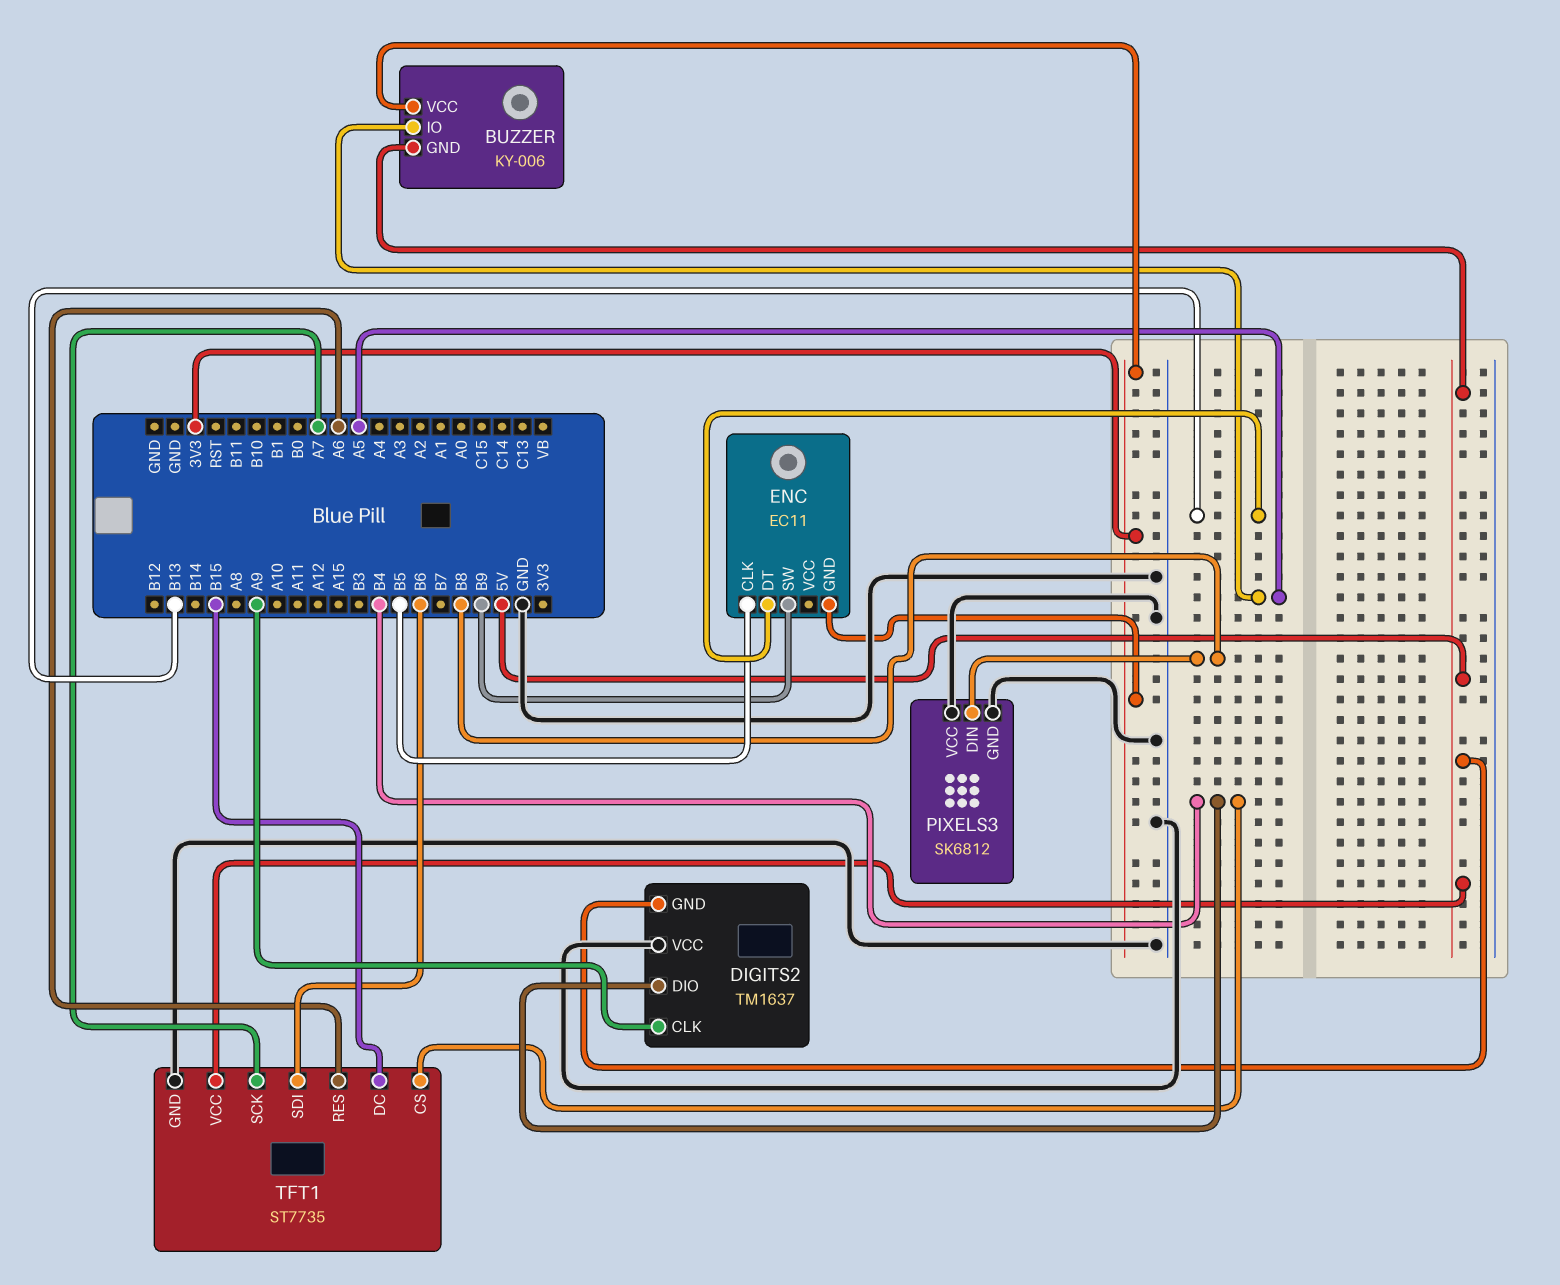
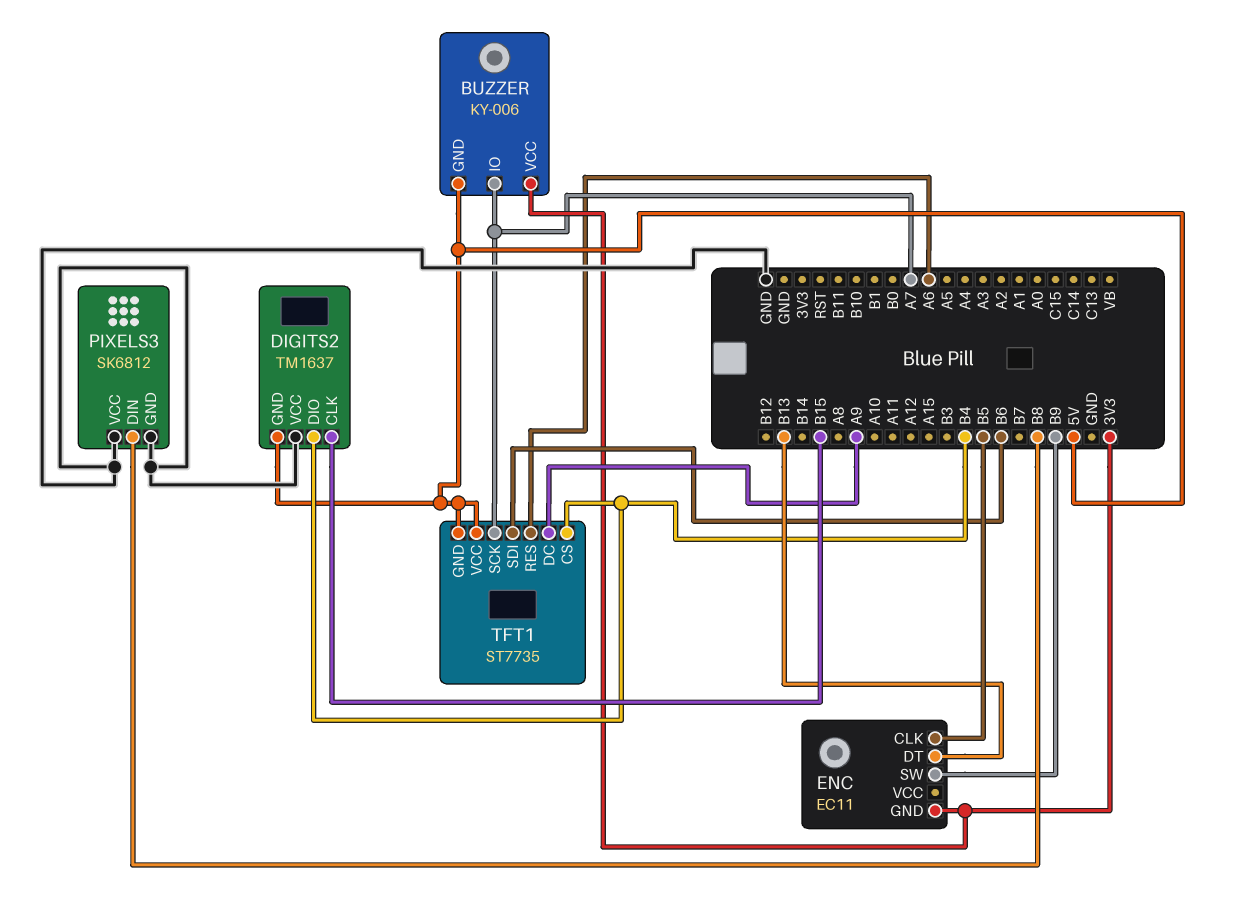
BUZZER pin IO: A5 -> A7
DIGITS2 pin CLK: A9 -> B15
TFT1 pin DC: B15 -> A9
TFT1 pin GND: GND -> 5V

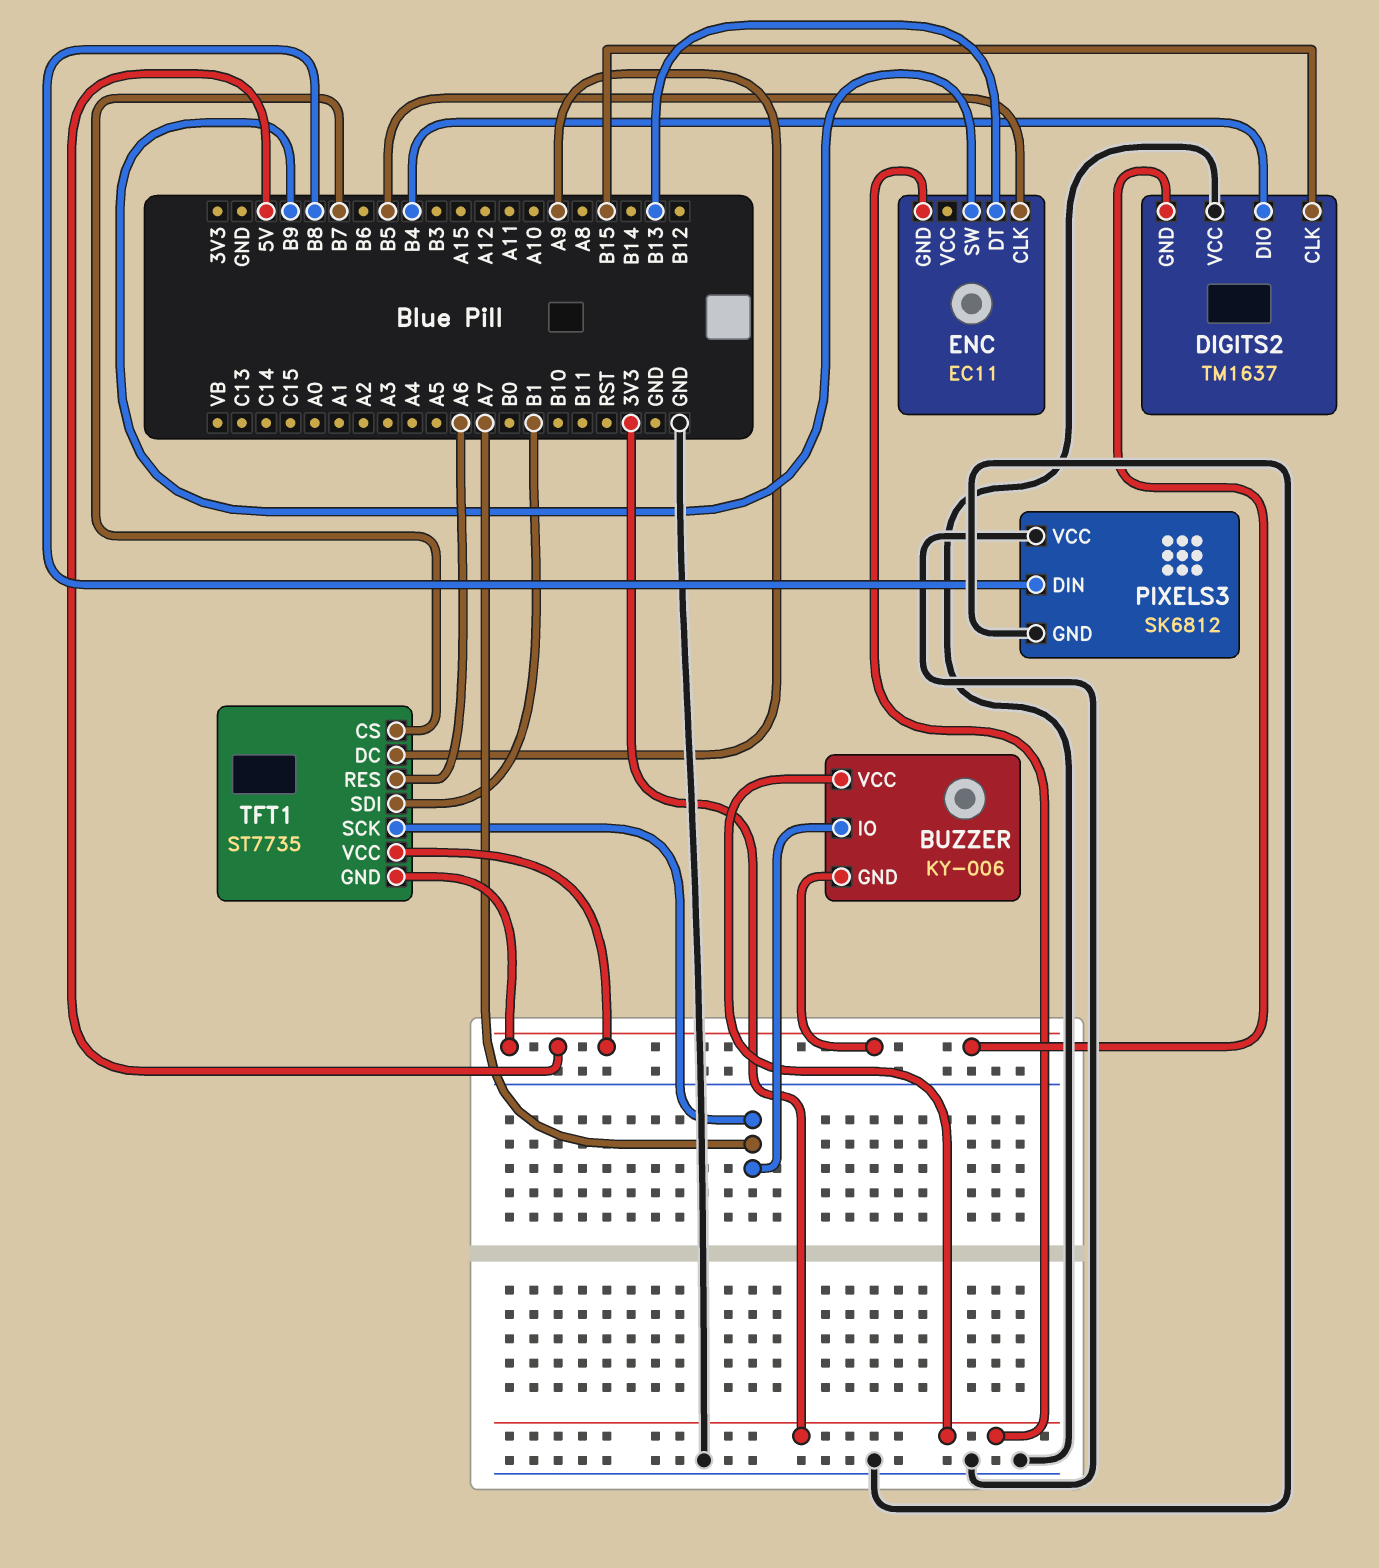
TFT1 pin CS: B4 -> B7
TFT1 pin SDI: B6 -> B1

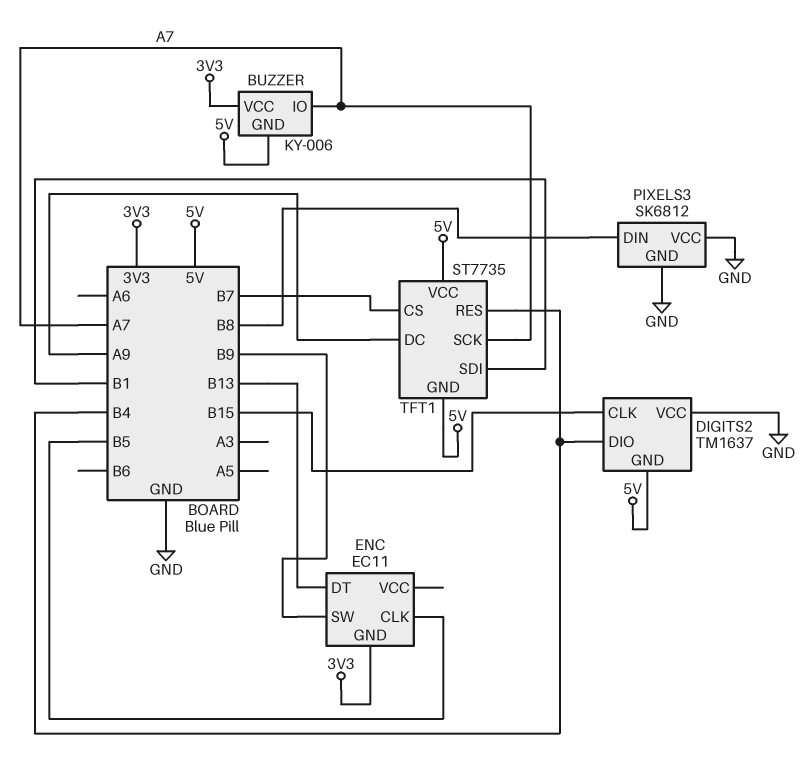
TFT1 pin RES: A6 -> B4

